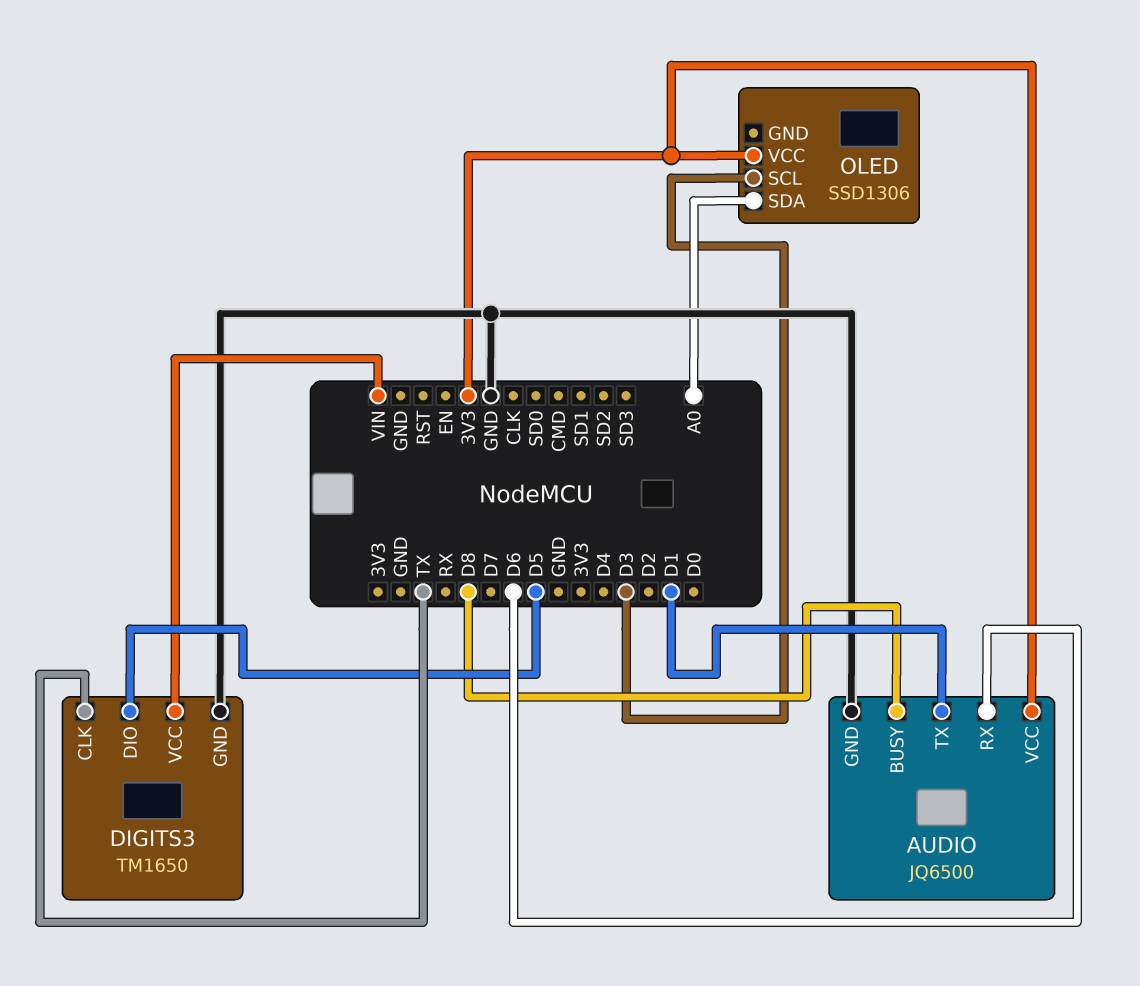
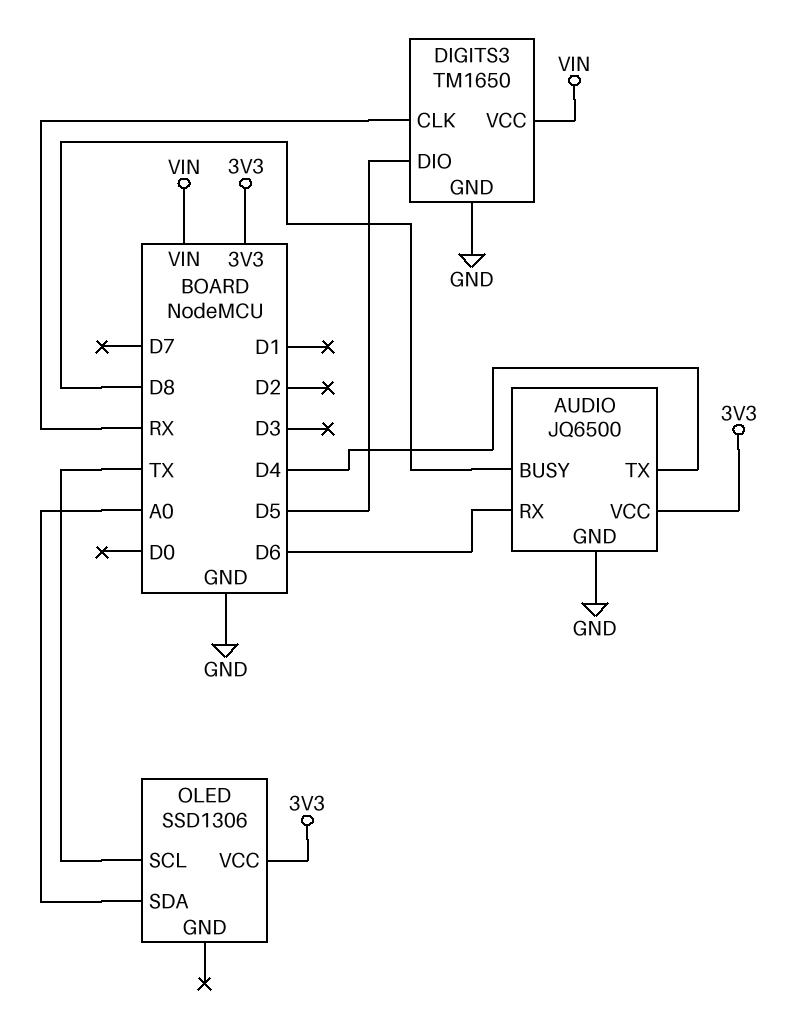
AUDIO pin TX: D1 -> D4
DIGITS3 pin CLK: TX -> RX
OLED pin SCL: D3 -> TX

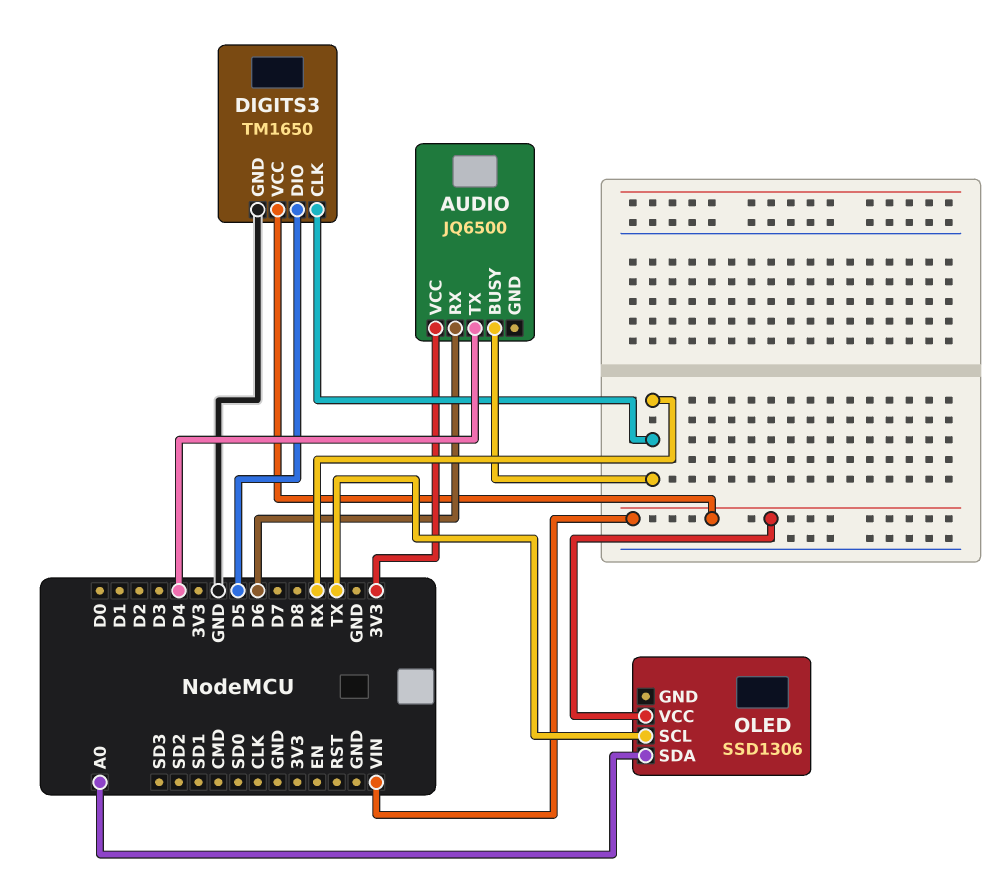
AUDIO pin BUSY: D8 -> RX
AUDIO pin GND: GND -> none
OLED pin VCC: 3V3 -> VIN

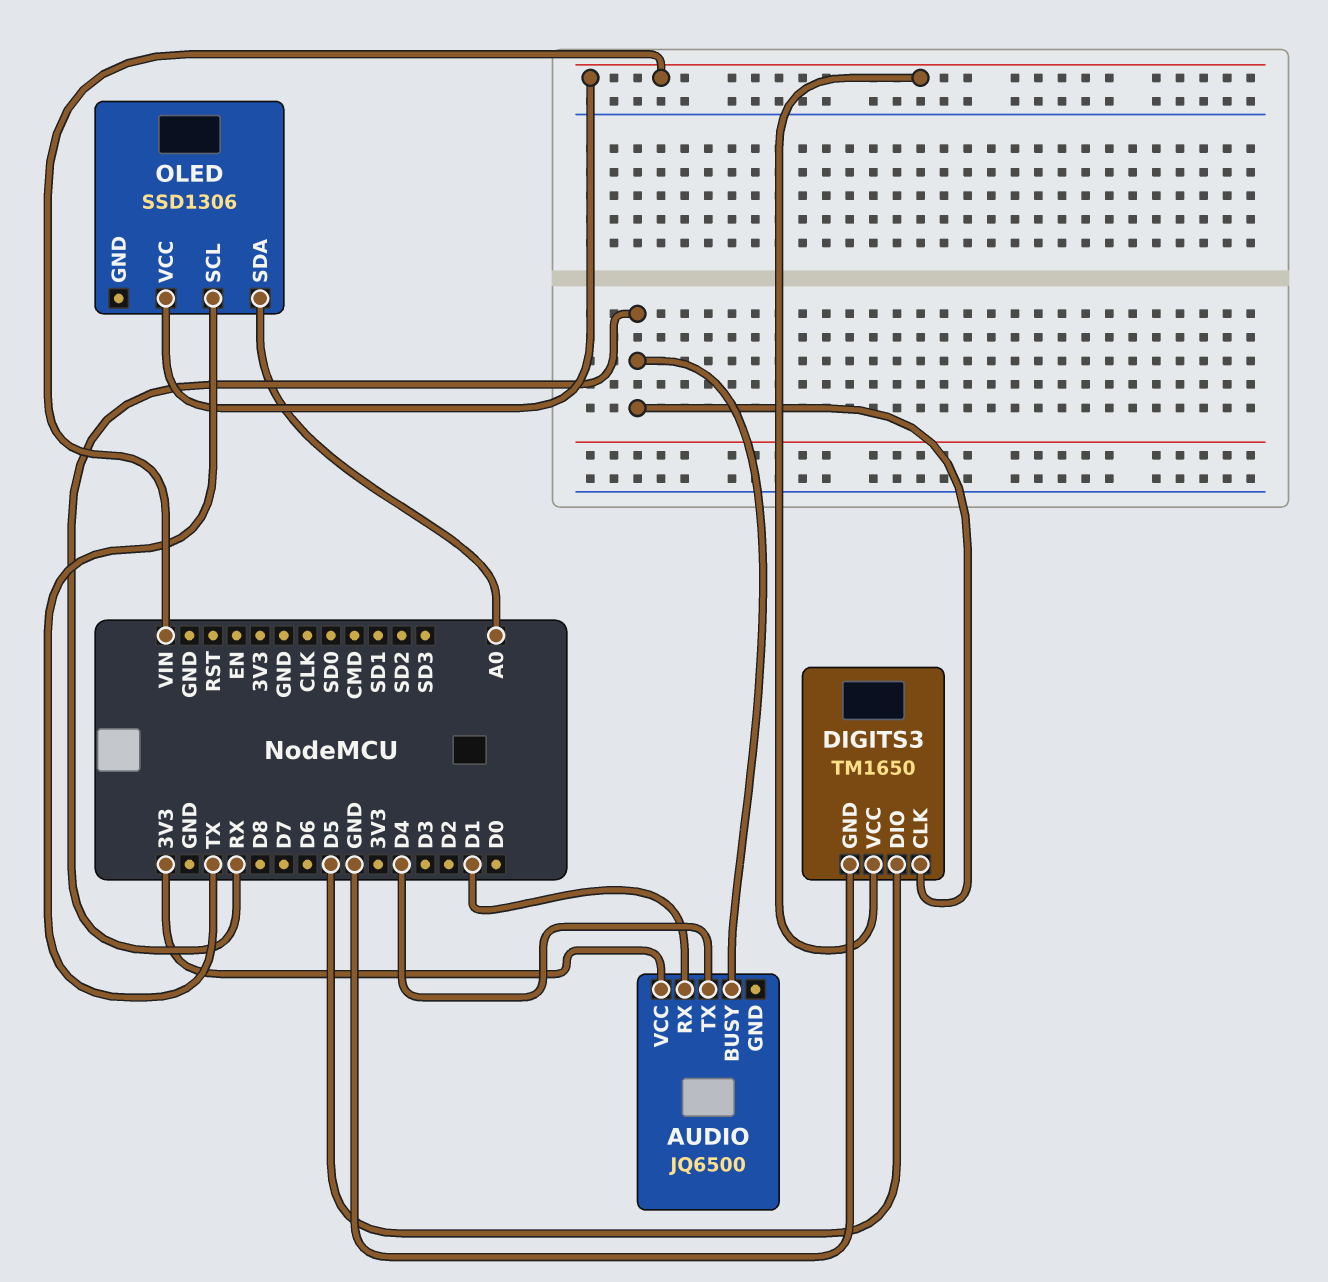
AUDIO pin RX: D6 -> D1

